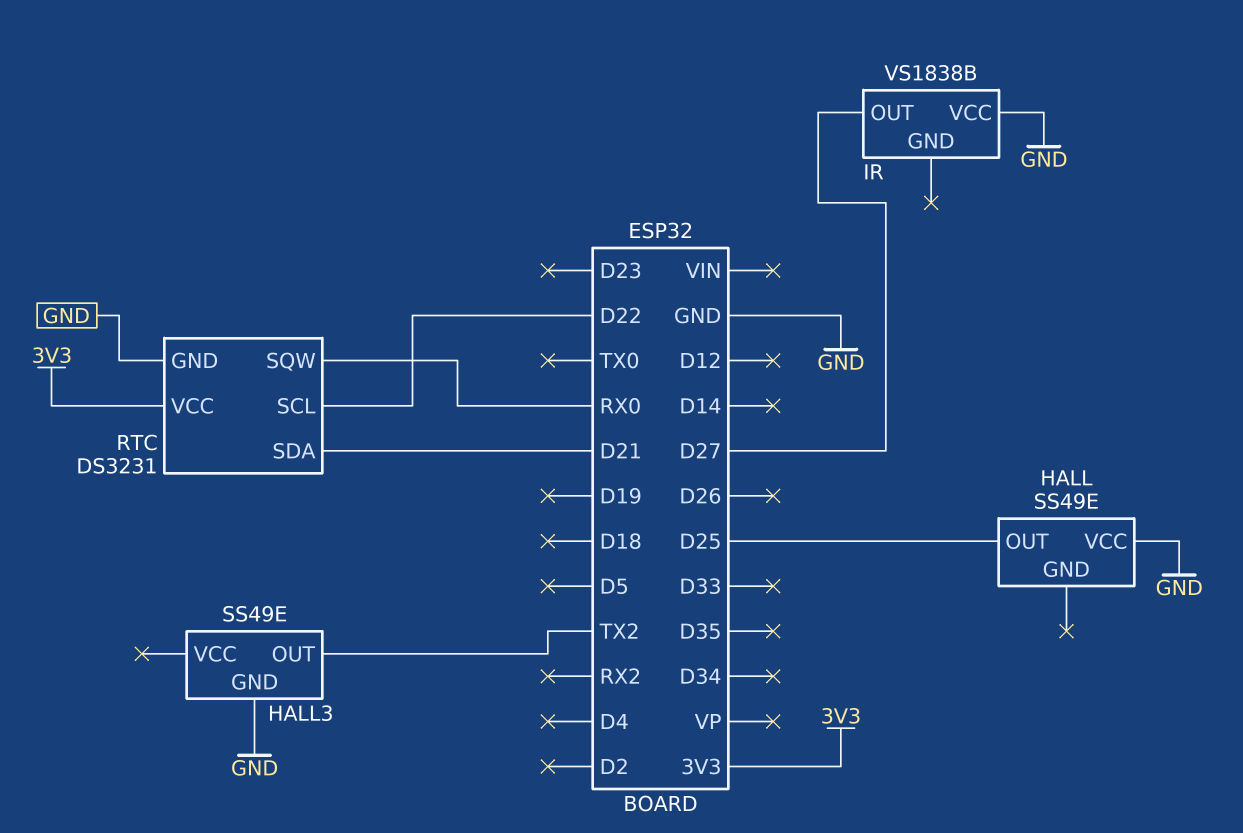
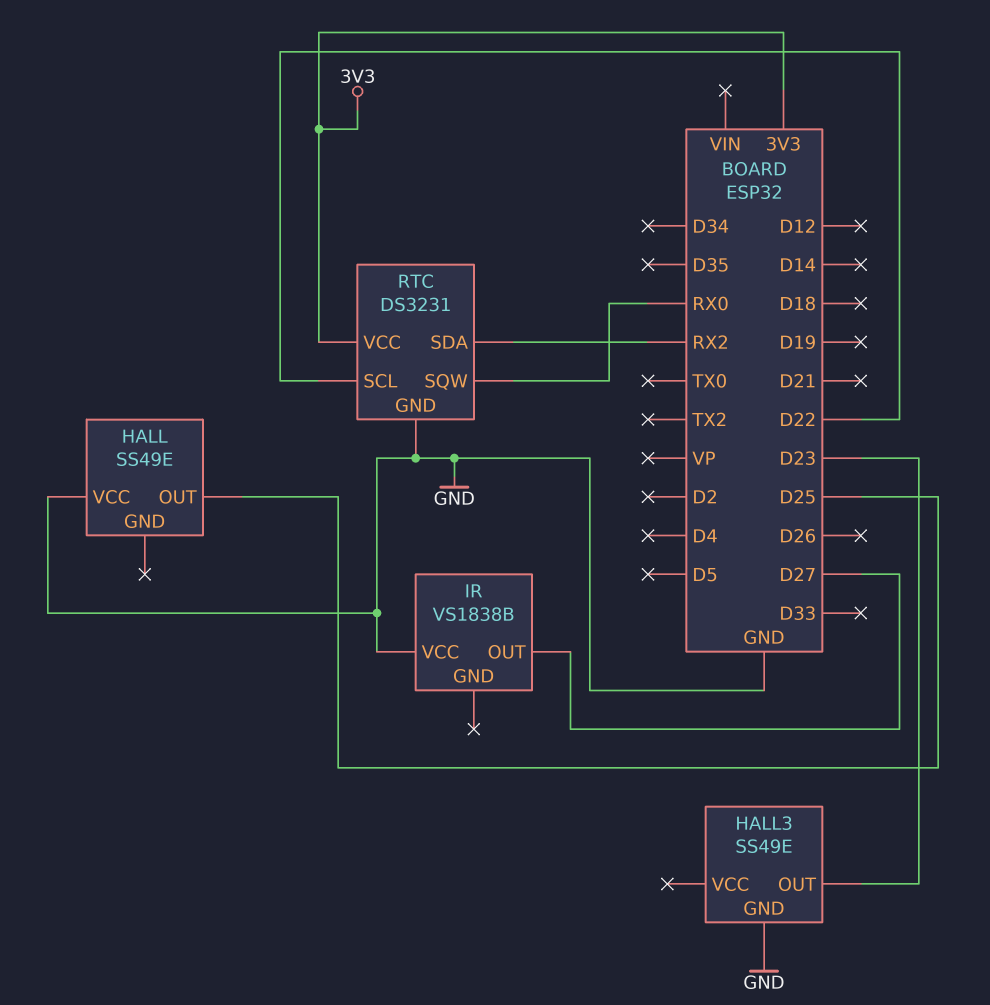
HALL3 pin OUT: TX2 -> D23
RTC pin SDA: D21 -> RX2

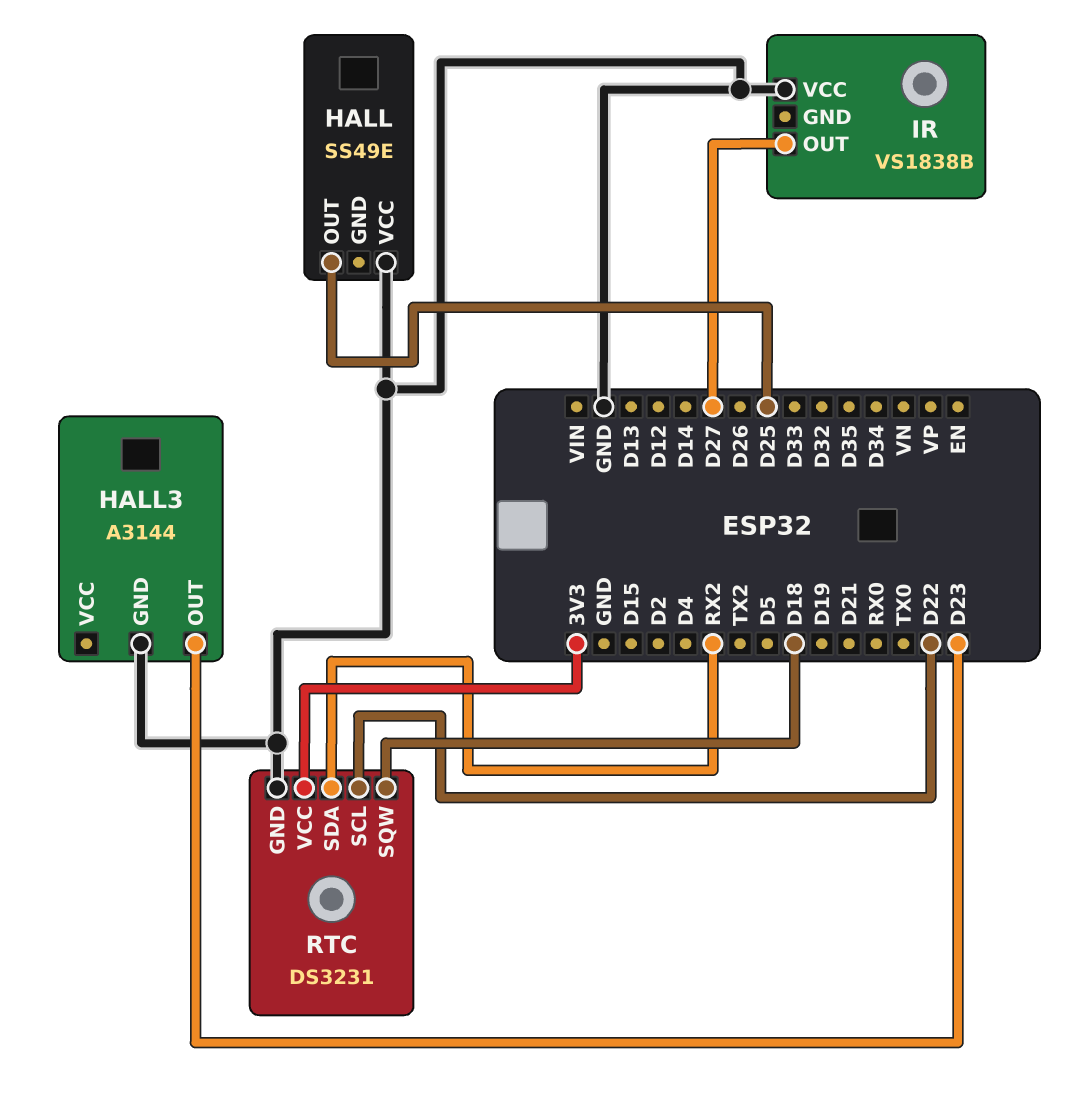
HALL3: SS49E -> A3144
RTC pin SQW: RX0 -> D18

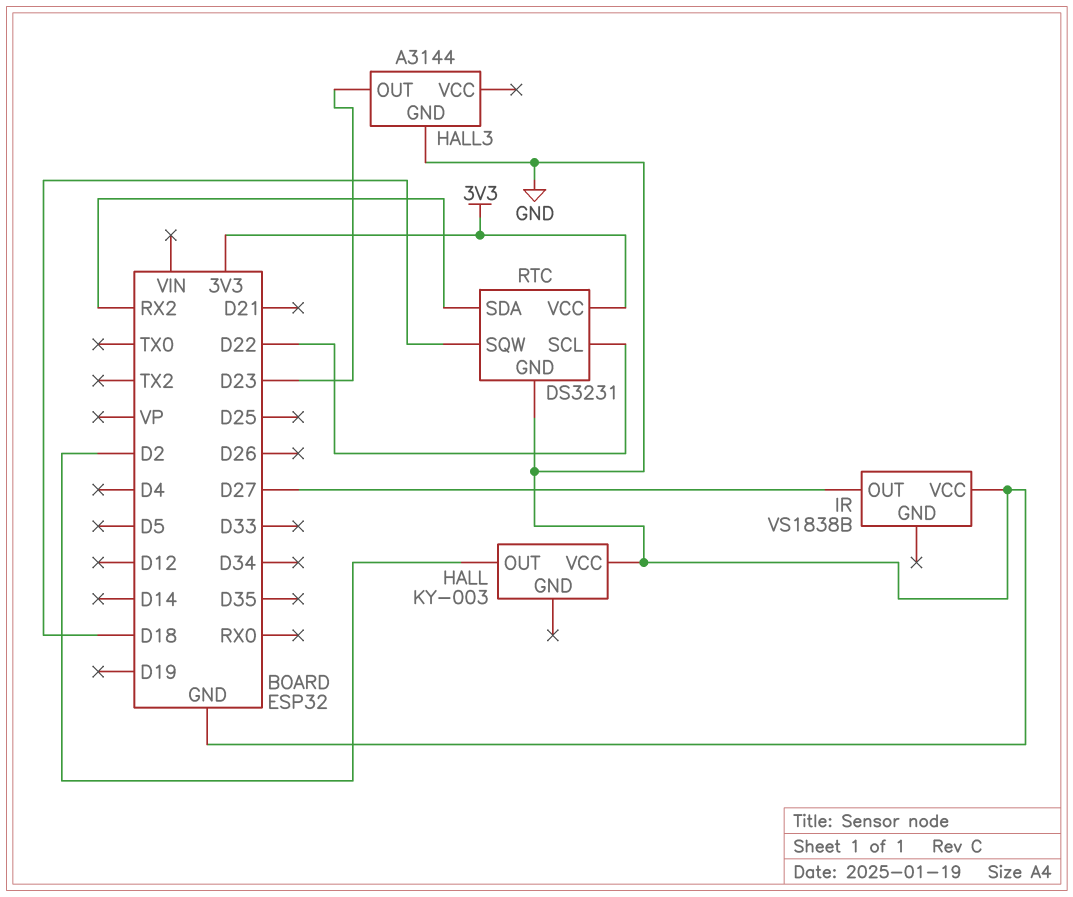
HALL: SS49E -> KY-003
HALL pin OUT: D25 -> D2

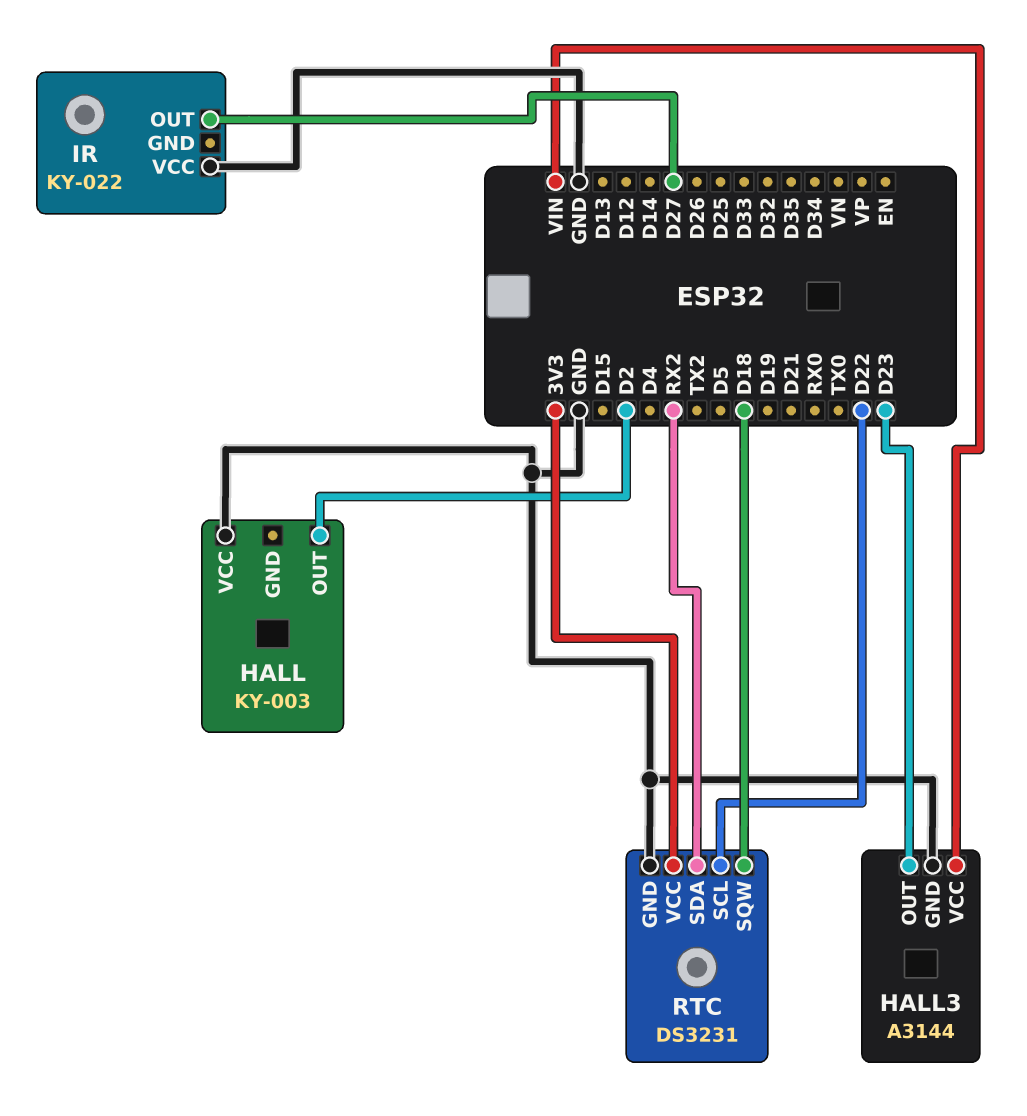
HALL3 pin VCC: none -> VIN
IR: VS1838B -> KY-022

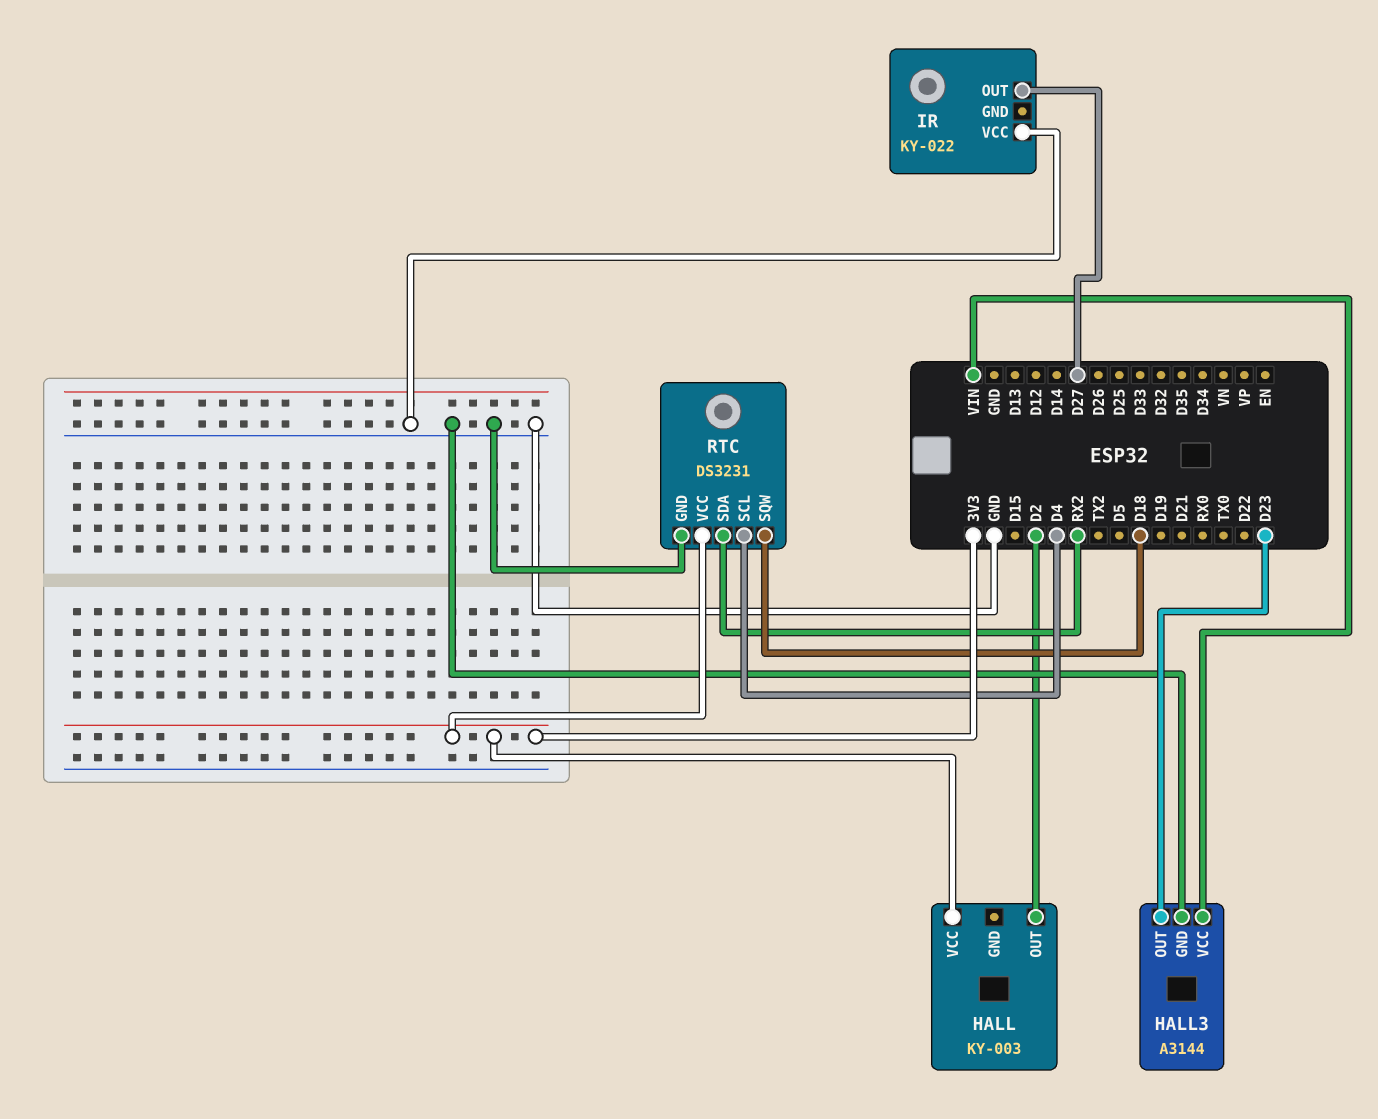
HALL pin VCC: GND -> 3V3
RTC pin SCL: D22 -> D4

